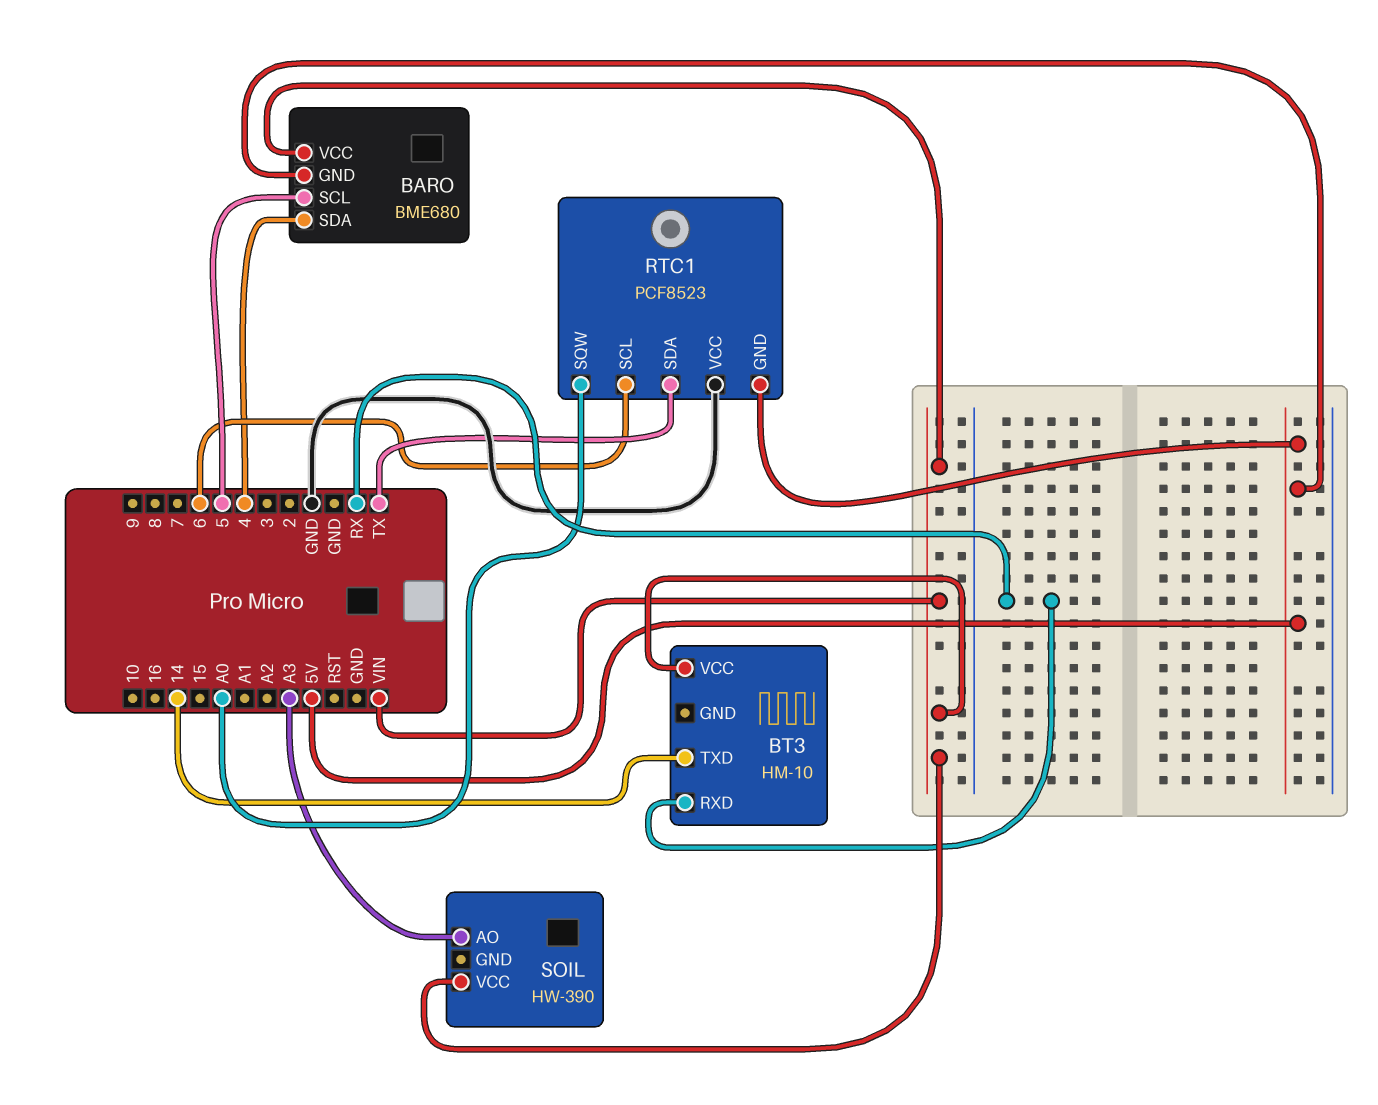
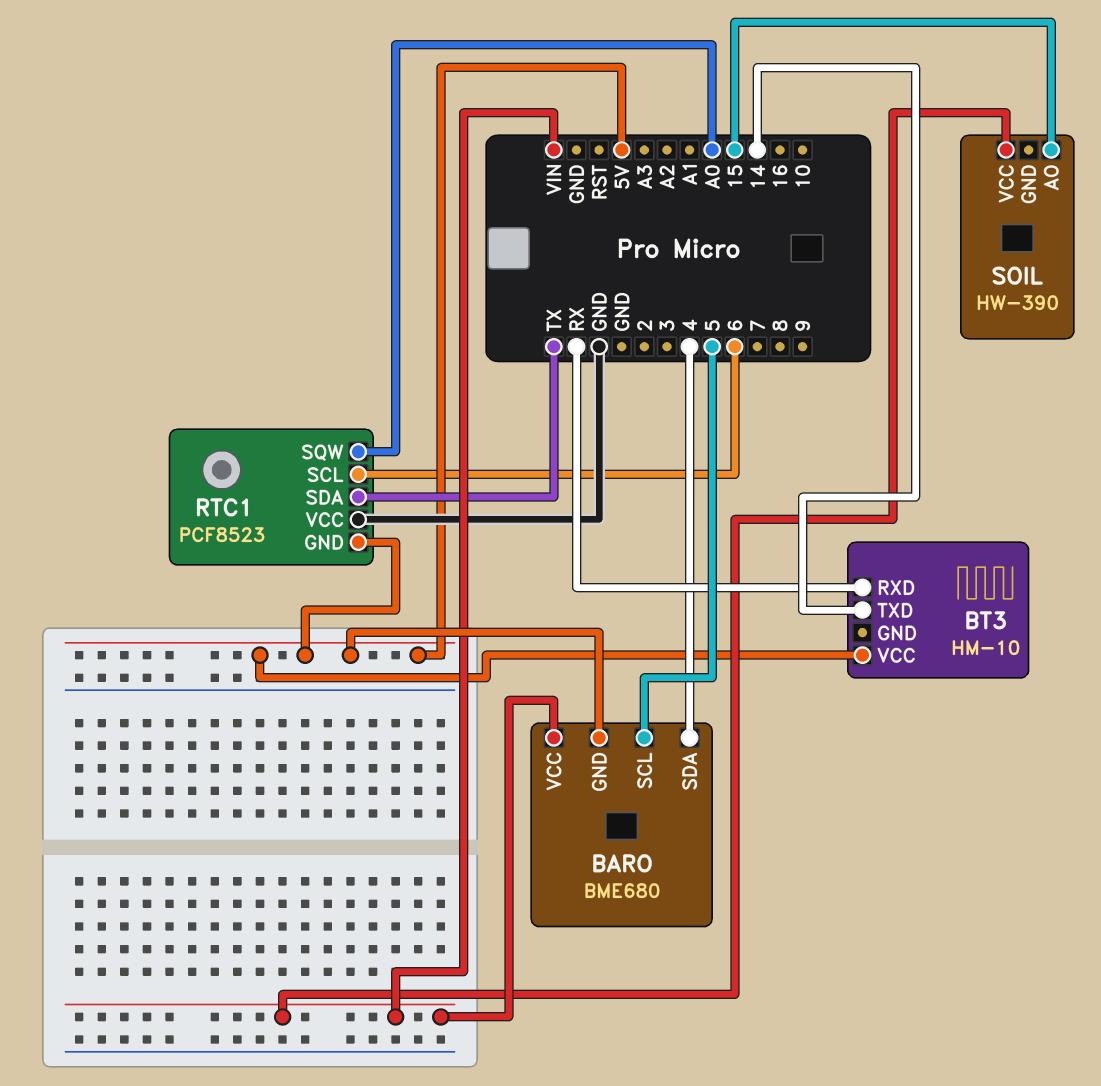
BT3 pin VCC: VIN -> 5V
SOIL pin AO: A3 -> 15

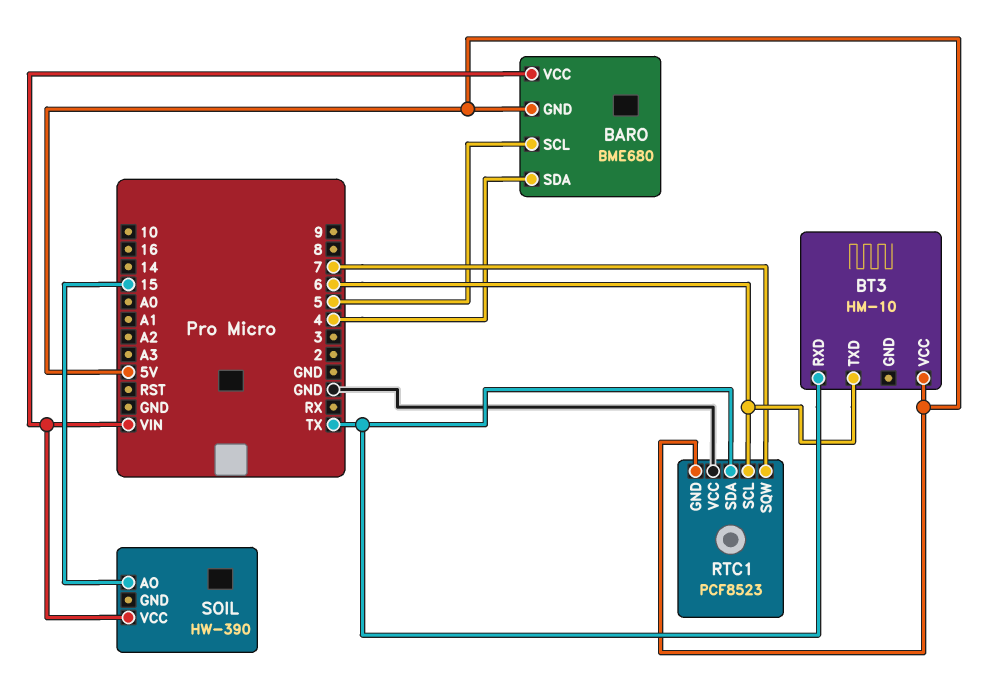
BT3 pin RXD: RX -> TX
BT3 pin TXD: 14 -> 6
RTC1 pin SQW: A0 -> 7

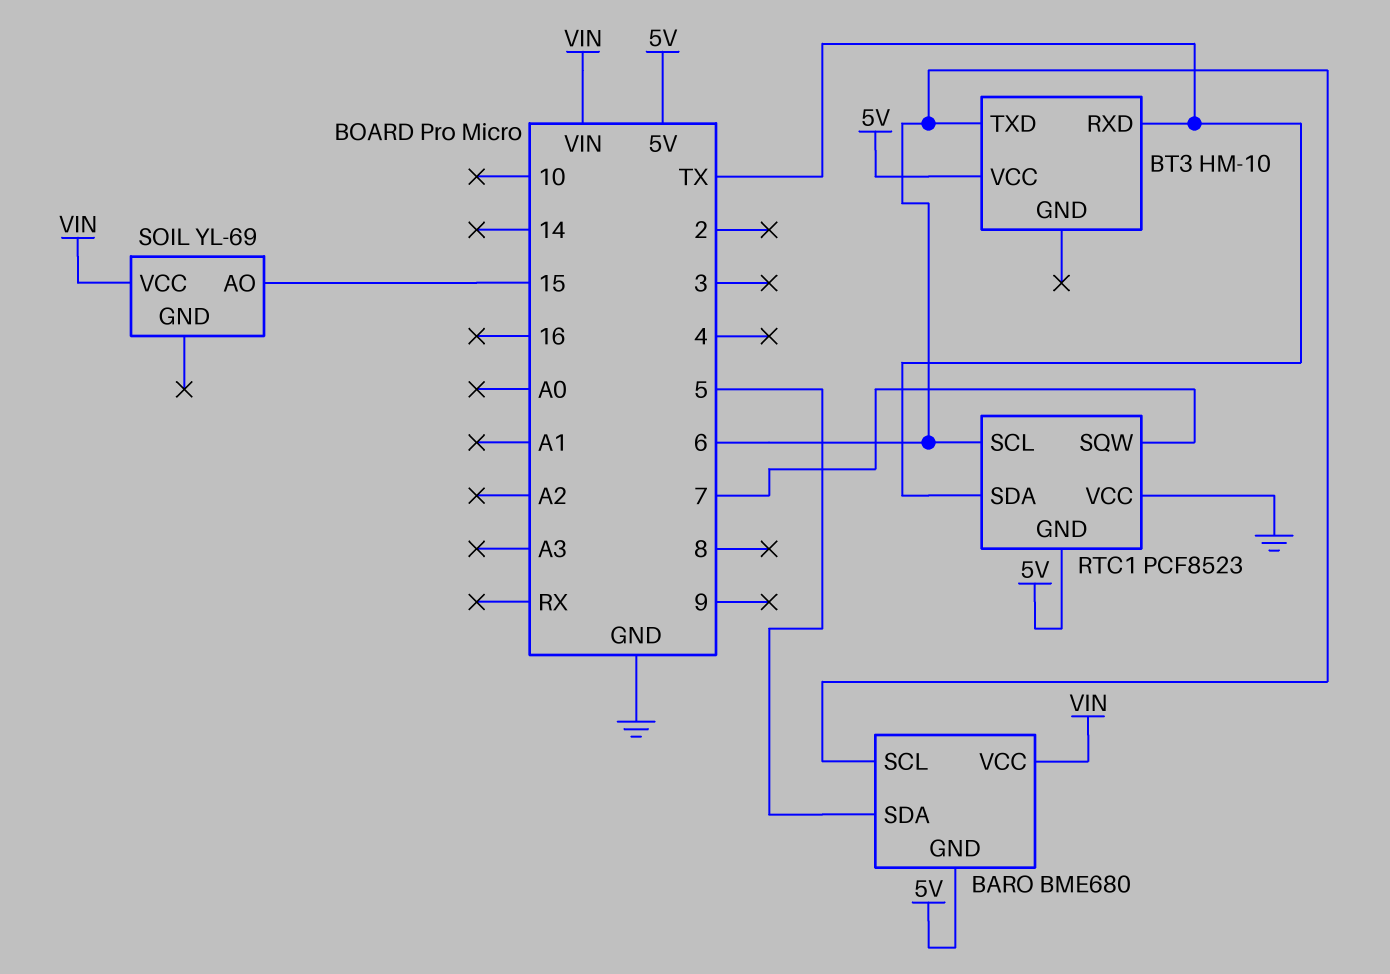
BARO pin SCL: 5 -> 6
BARO pin SDA: 4 -> 5
SOIL: HW-390 -> YL-69

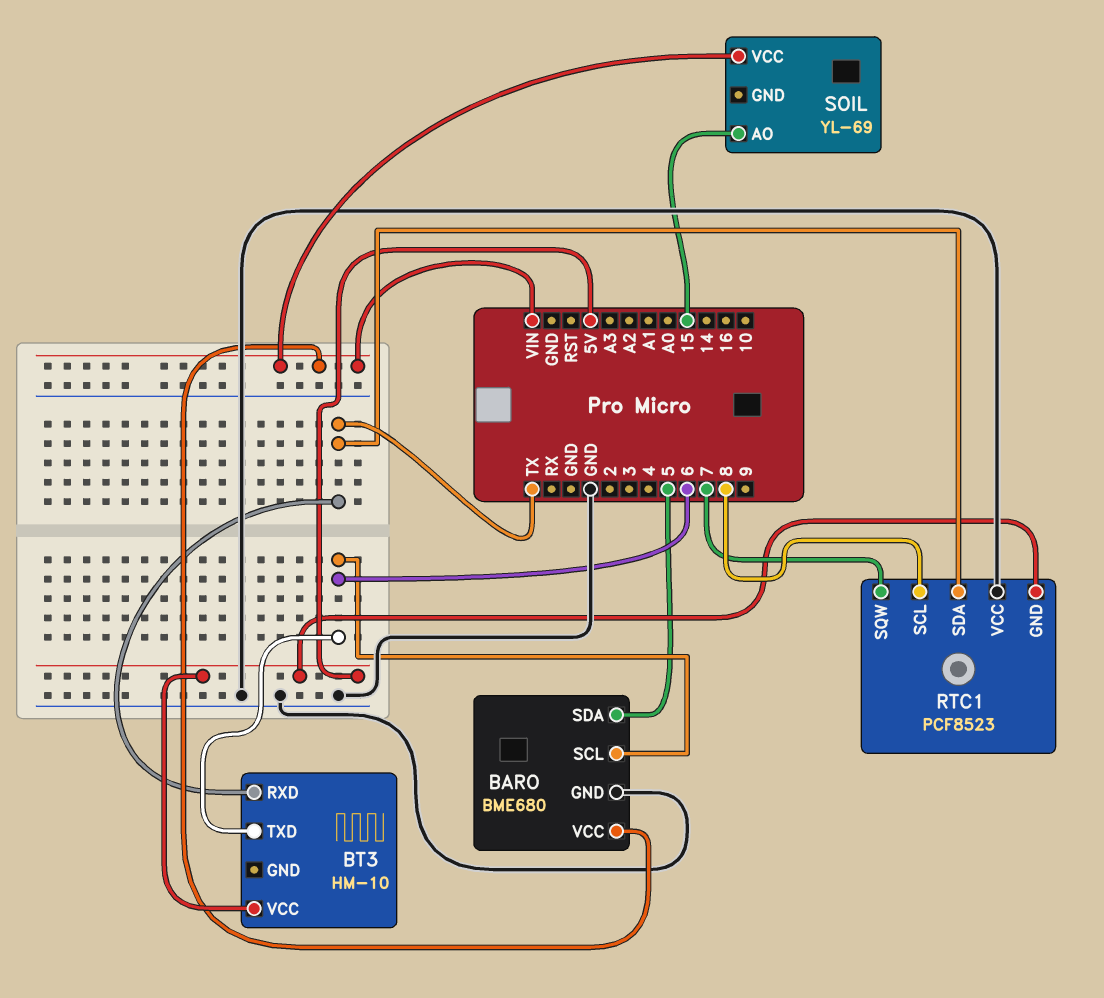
BARO pin GND: 5V -> GND
RTC1 pin SCL: 6 -> 8

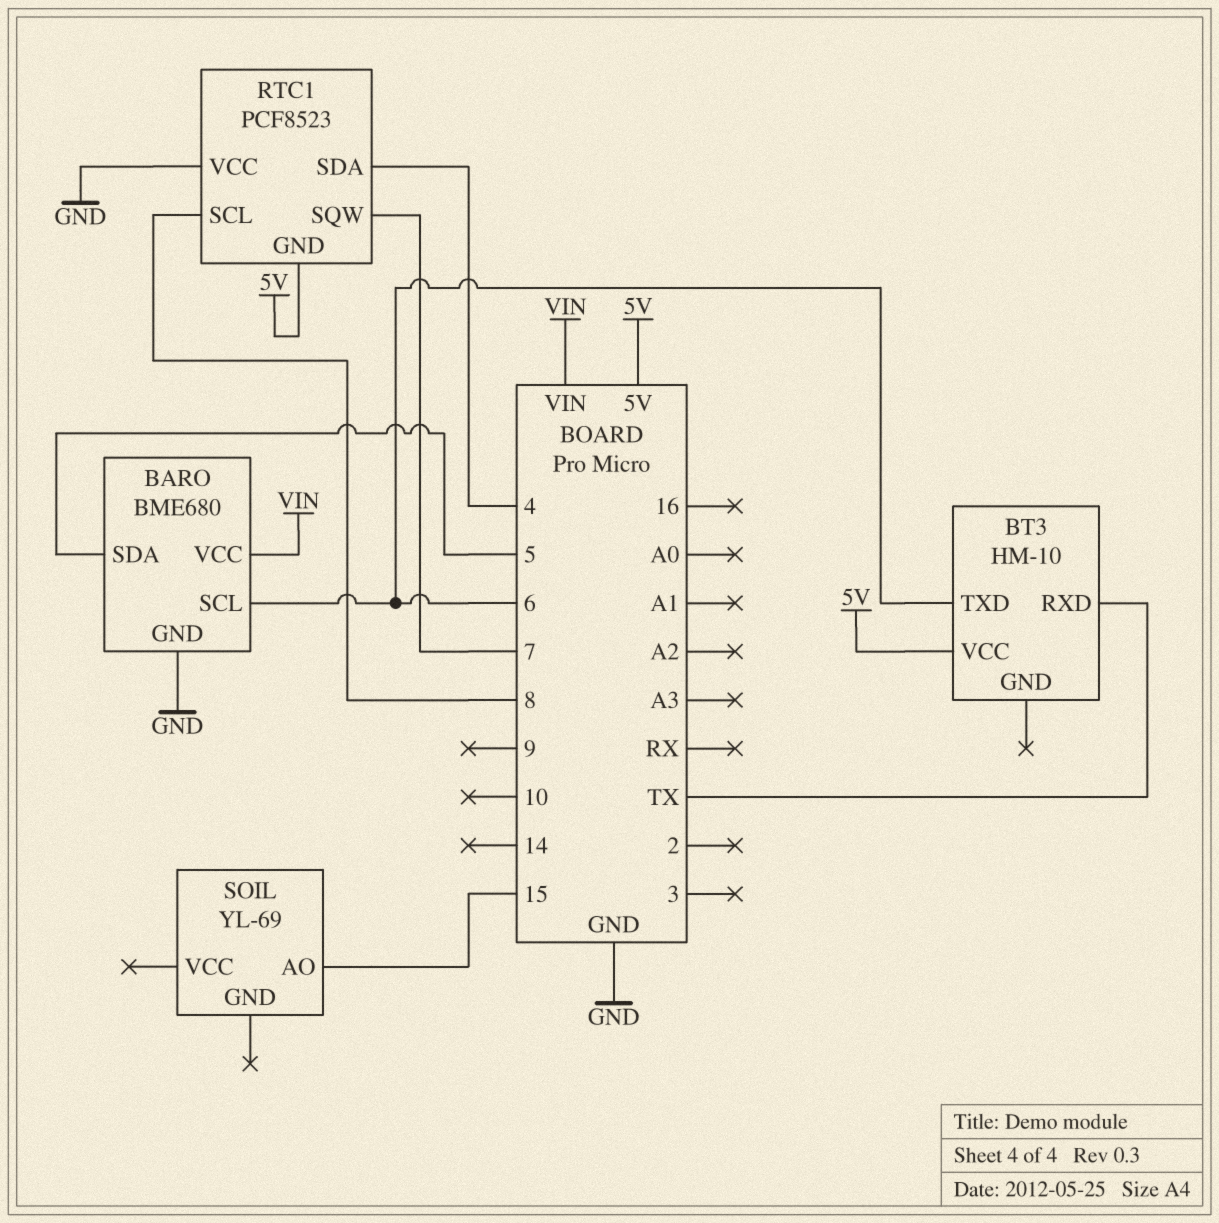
RTC1 pin SDA: TX -> 4
SOIL pin VCC: VIN -> none

